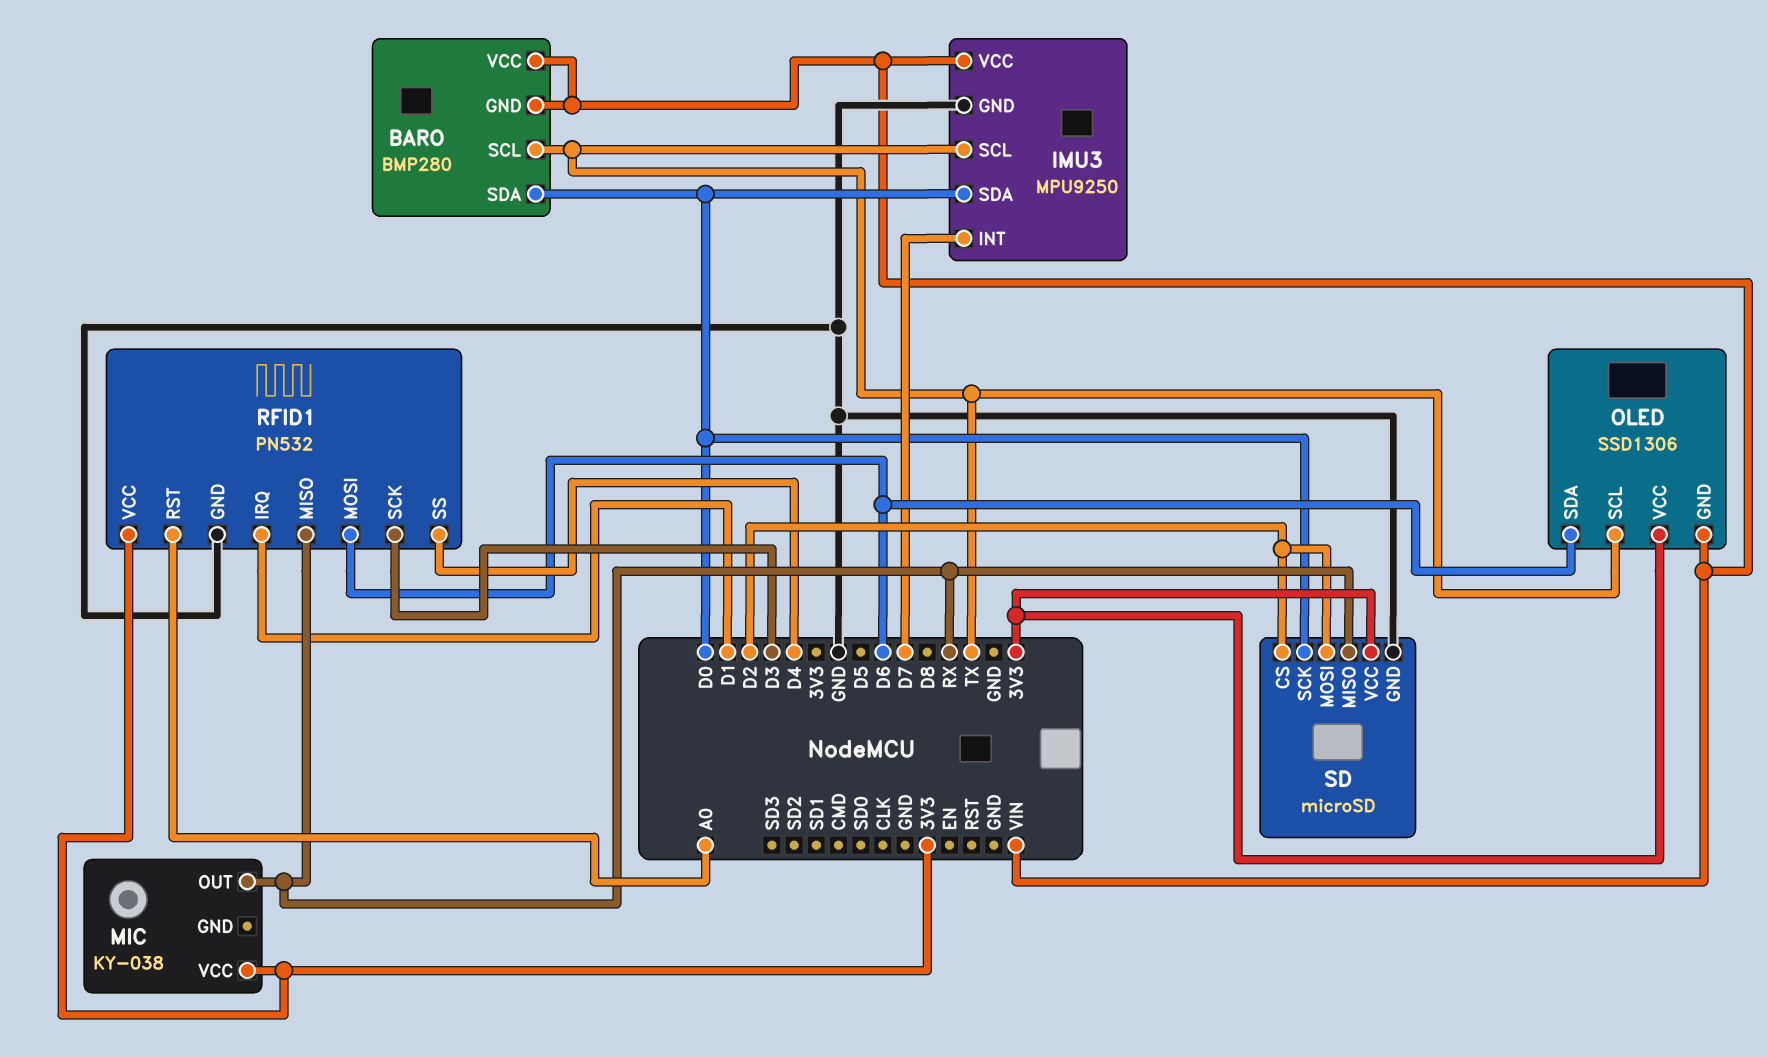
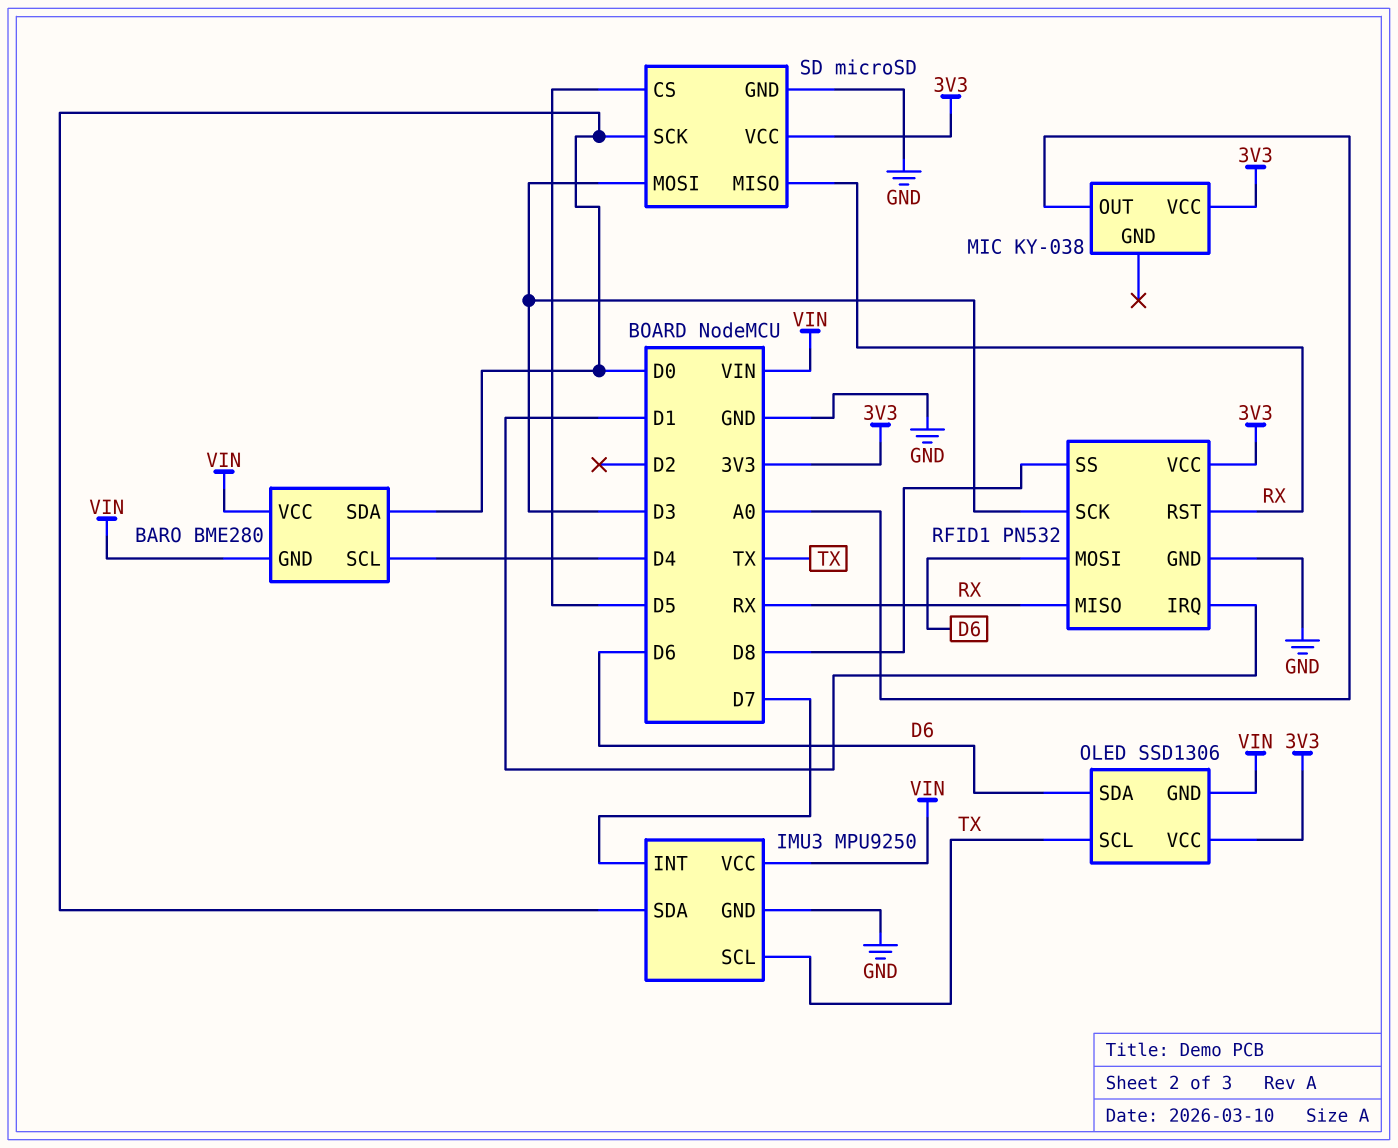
BARO: BMP280 -> BME280
BARO pin SCL: TX -> D4
MIC pin OUT: RX -> A0
RFID1 pin RST: A0 -> RX
RFID1 pin SS: D4 -> D8
SD pin CS: D2 -> D5
SD pin MOSI: D2 -> D3

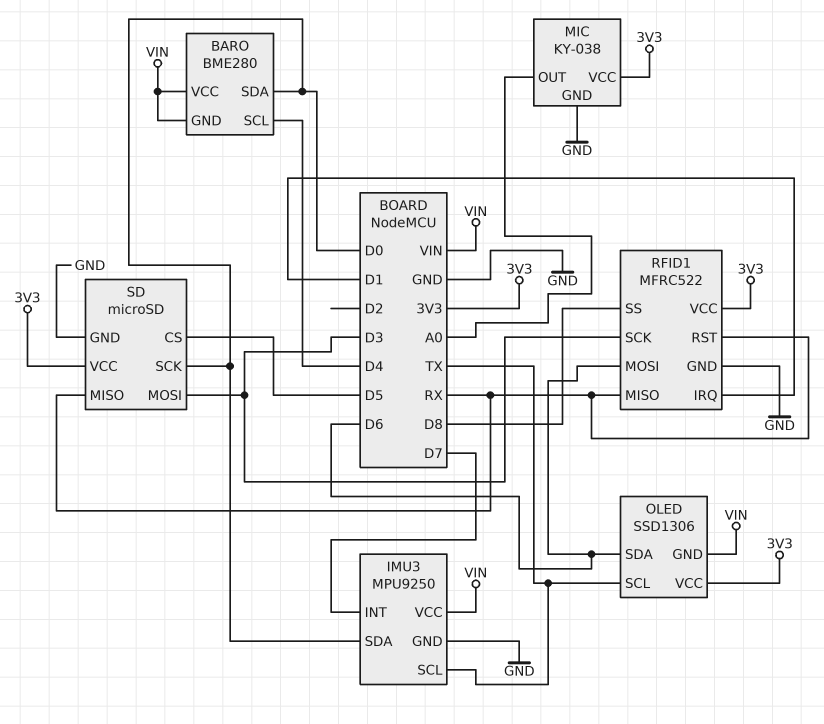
MIC pin GND: none -> GND
RFID1: PN532 -> MFRC522

